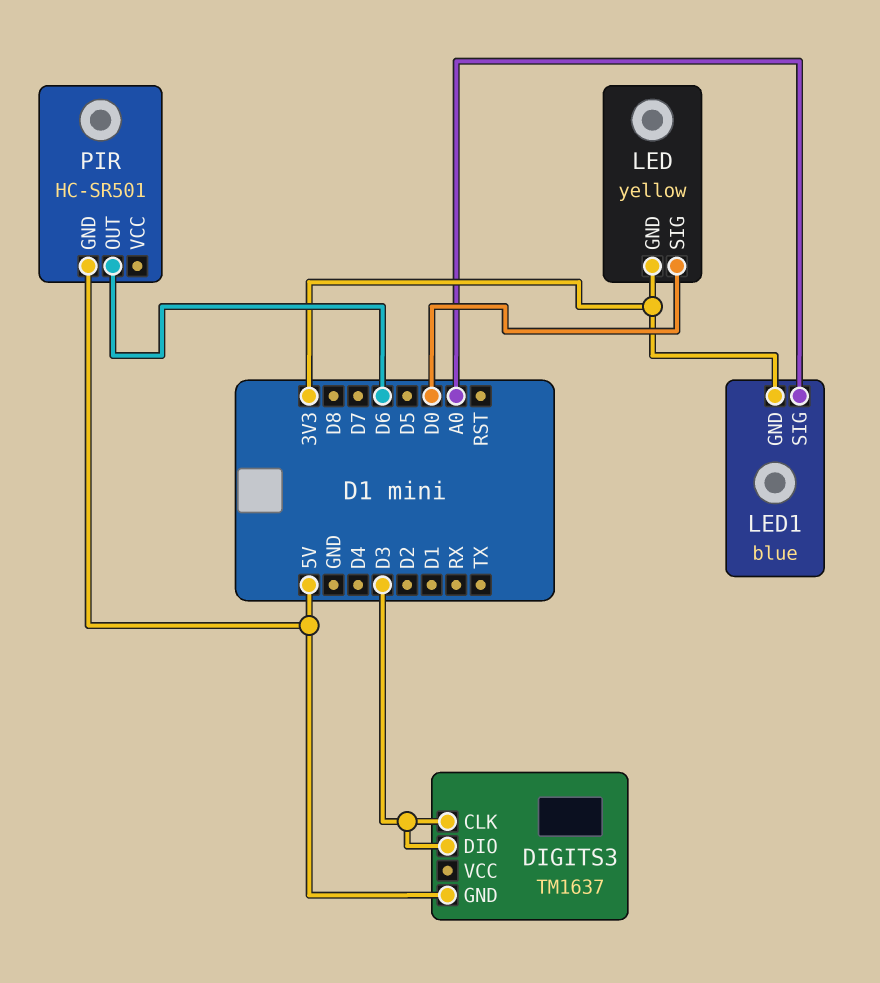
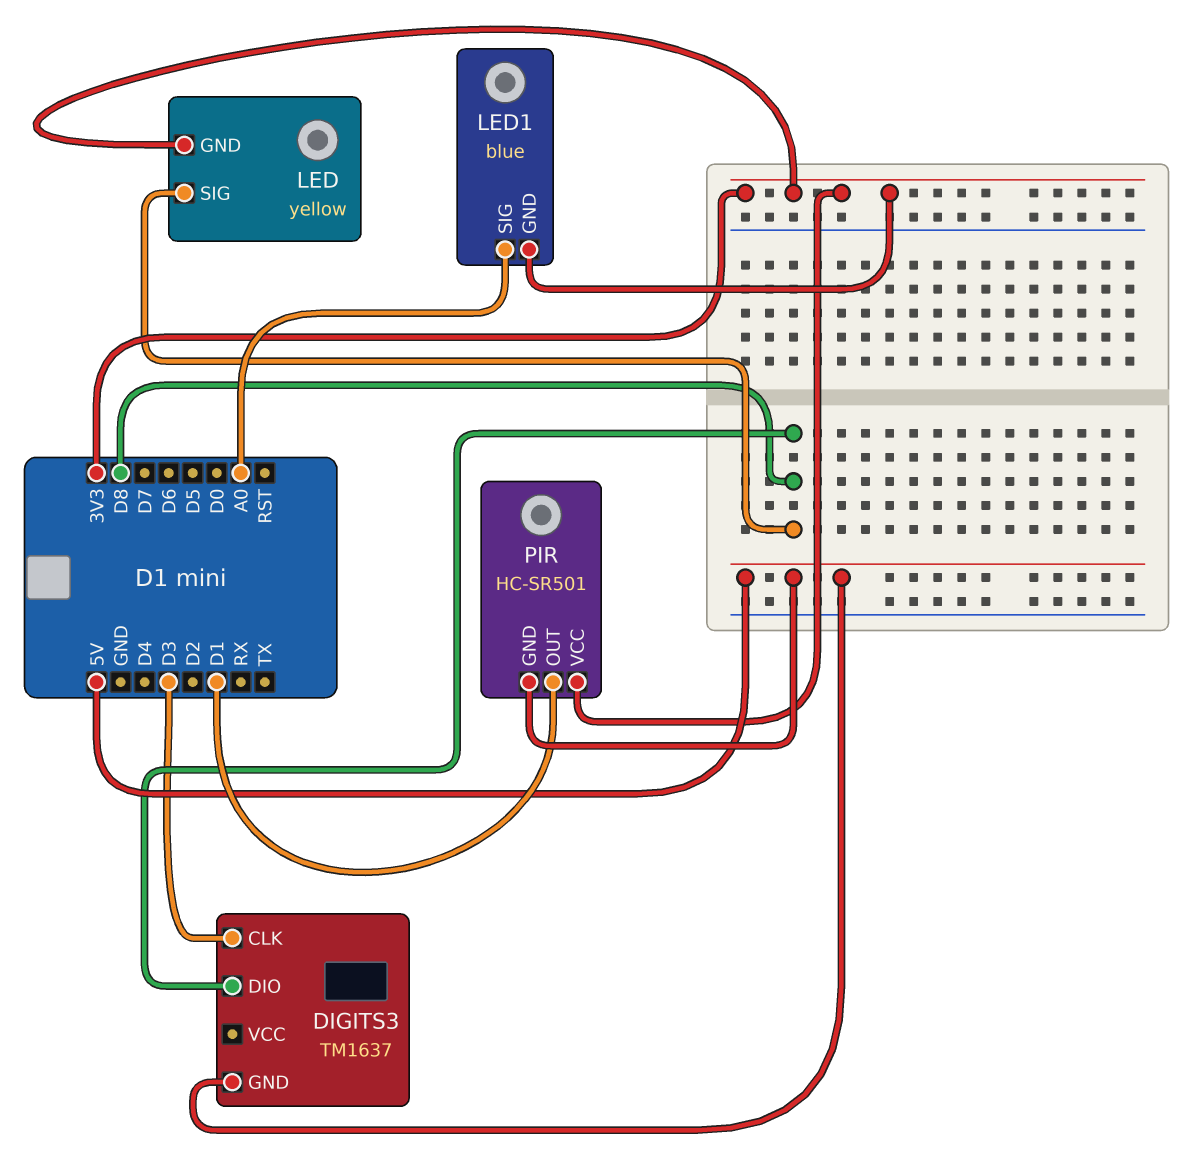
DIGITS3 pin DIO: D3 -> D8
LED pin SIG: D0 -> D8
PIR pin OUT: D6 -> D1
PIR pin VCC: none -> 3V3

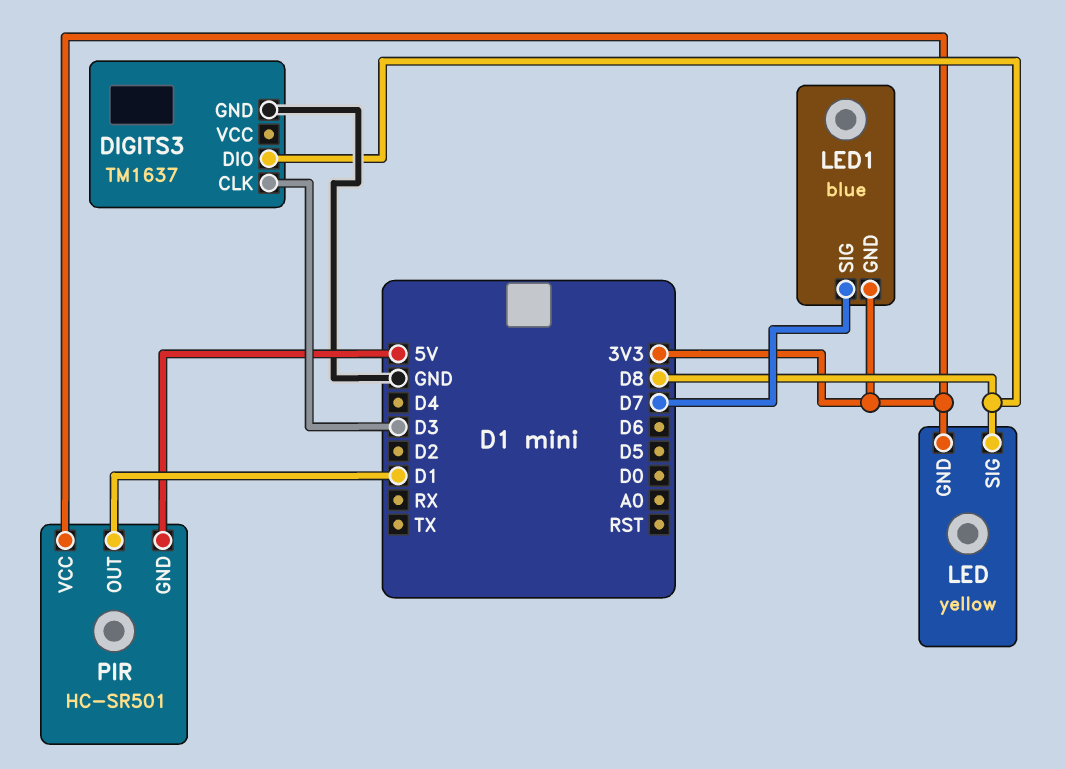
DIGITS3 pin GND: 5V -> GND
LED1 pin SIG: A0 -> D7

